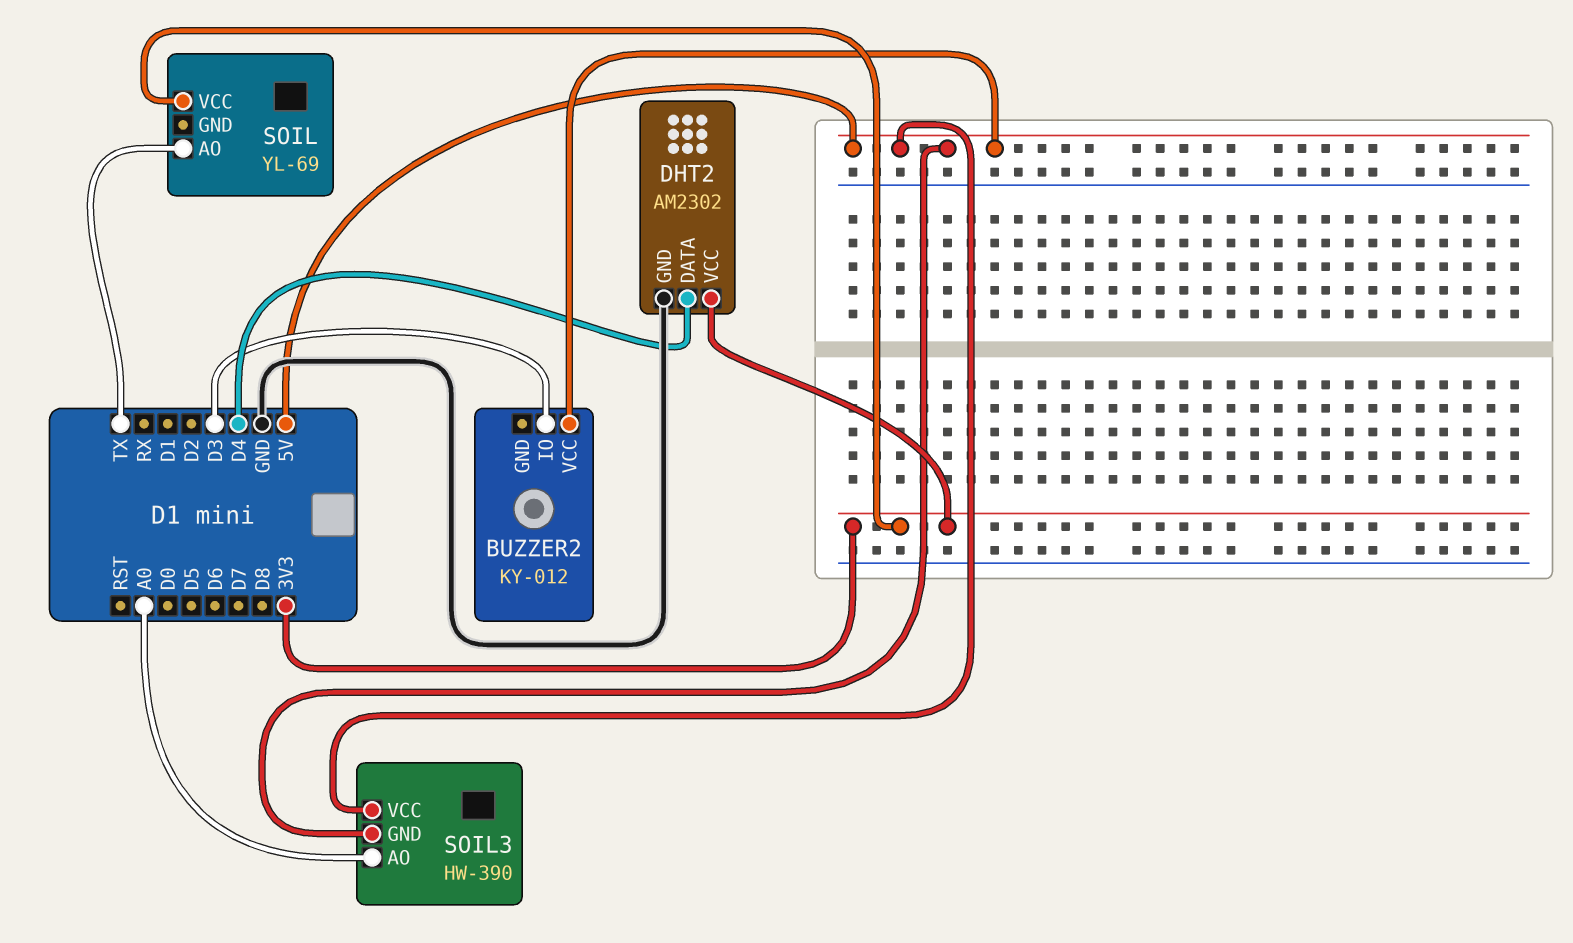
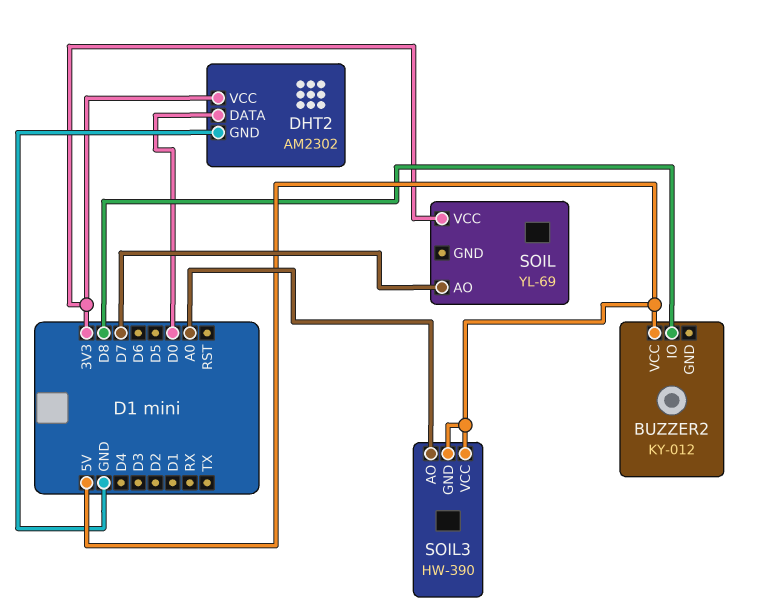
BUZZER2 pin IO: D3 -> D8
DHT2 pin DATA: D4 -> D0
SOIL pin AO: TX -> D7

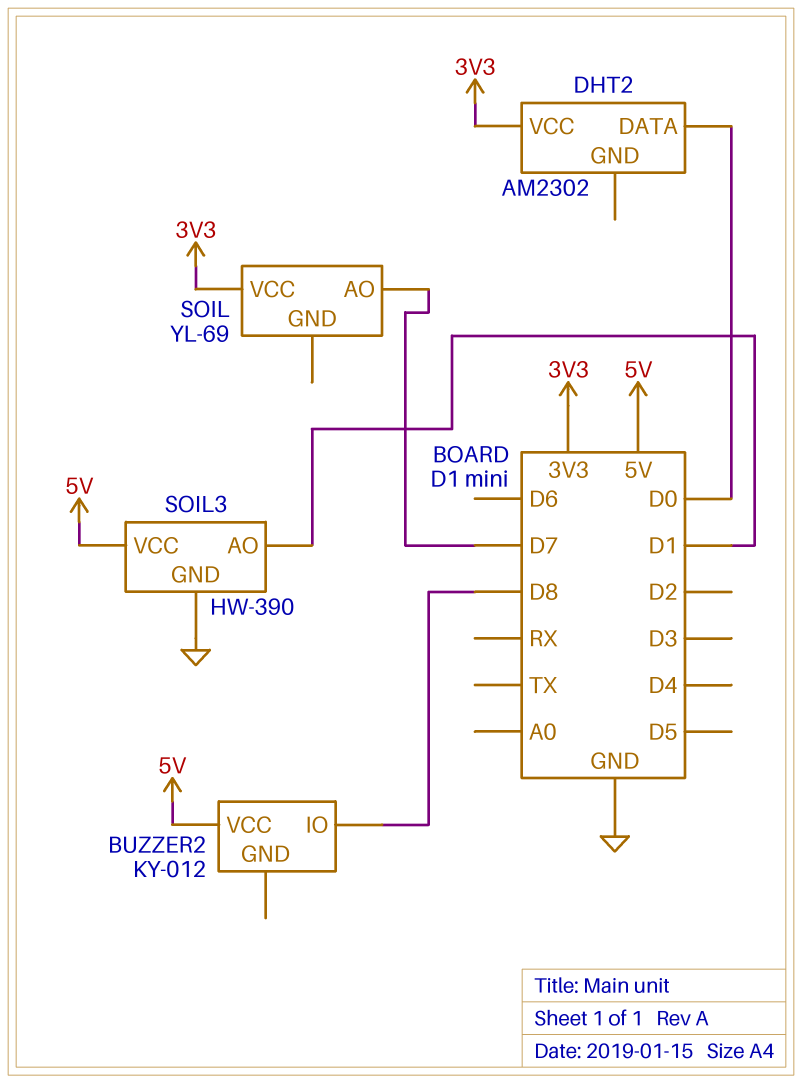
DHT2 pin GND: GND -> none
SOIL3 pin AO: A0 -> D1
SOIL3 pin GND: 5V -> GND

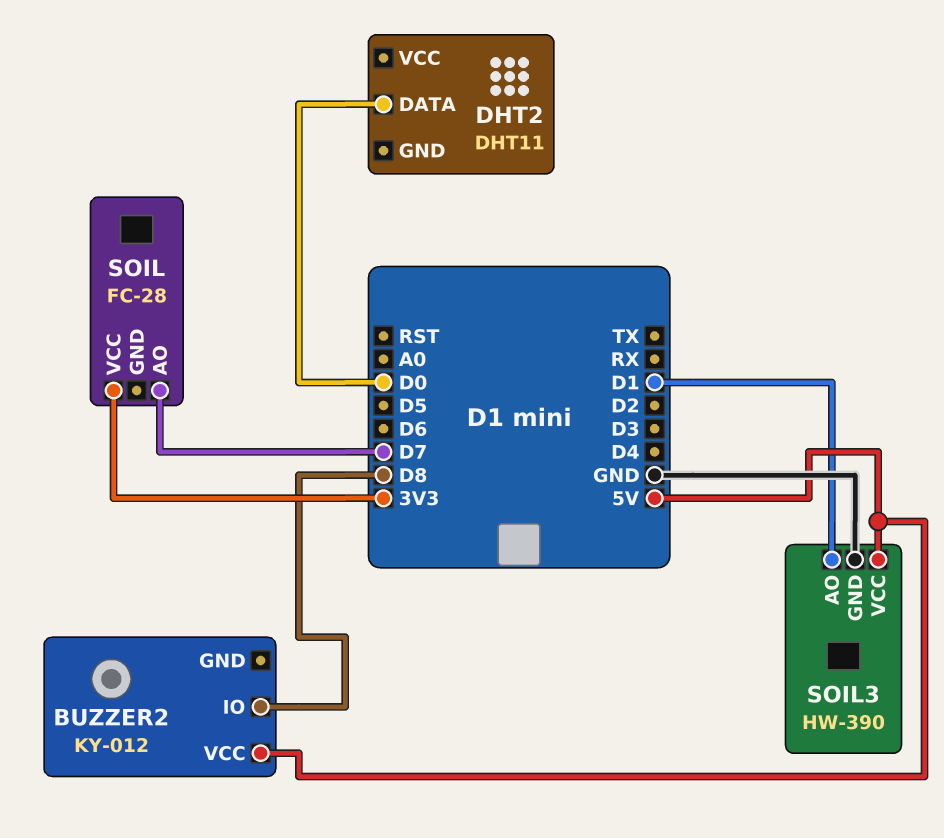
DHT2: AM2302 -> DHT11
DHT2 pin VCC: 3V3 -> none
SOIL: YL-69 -> FC-28

